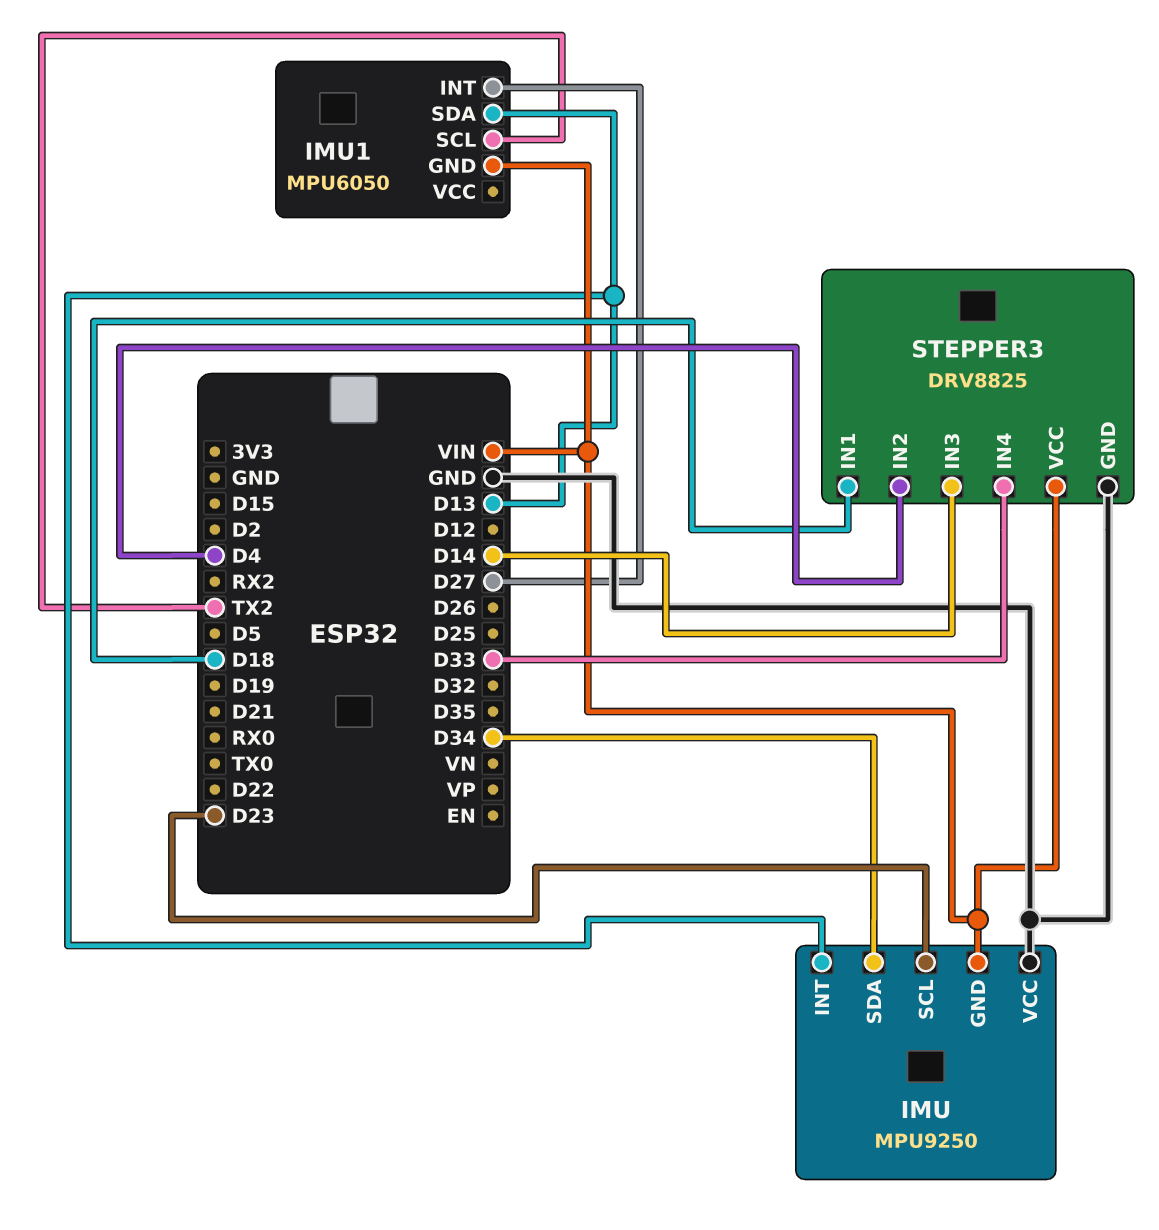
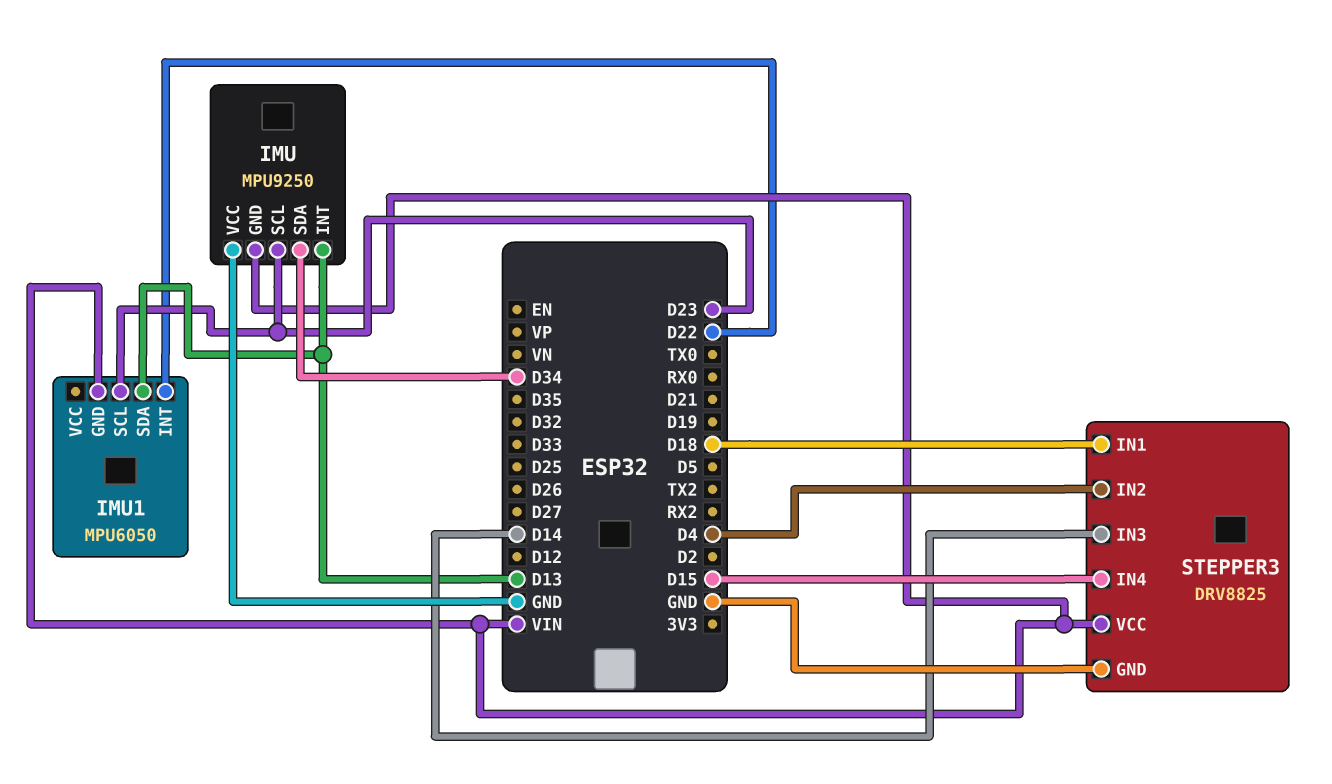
IMU1 pin INT: D27 -> D22
IMU1 pin SCL: TX2 -> D23
STEPPER3 pin IN4: D33 -> D15

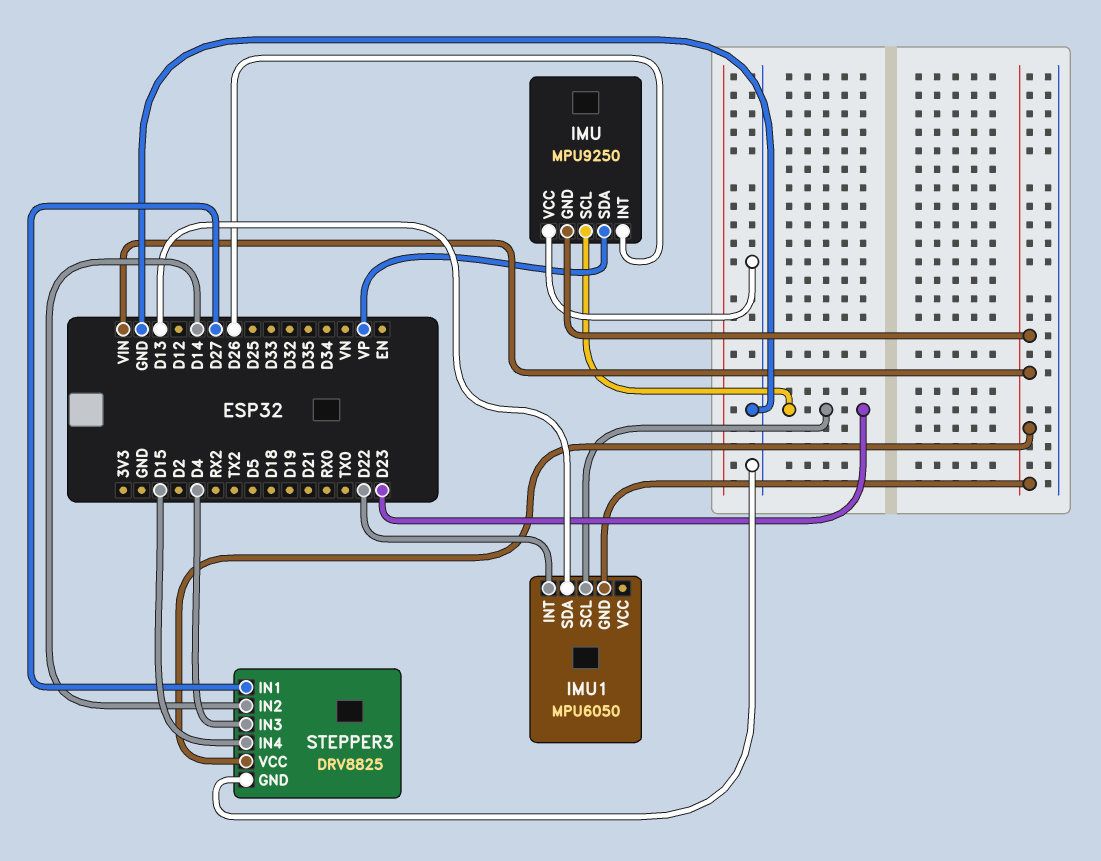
IMU pin INT: D13 -> D26
IMU pin SDA: D34 -> VP
STEPPER3 pin IN1: D18 -> D27
STEPPER3 pin IN2: D4 -> D14
STEPPER3 pin IN3: D14 -> D4

